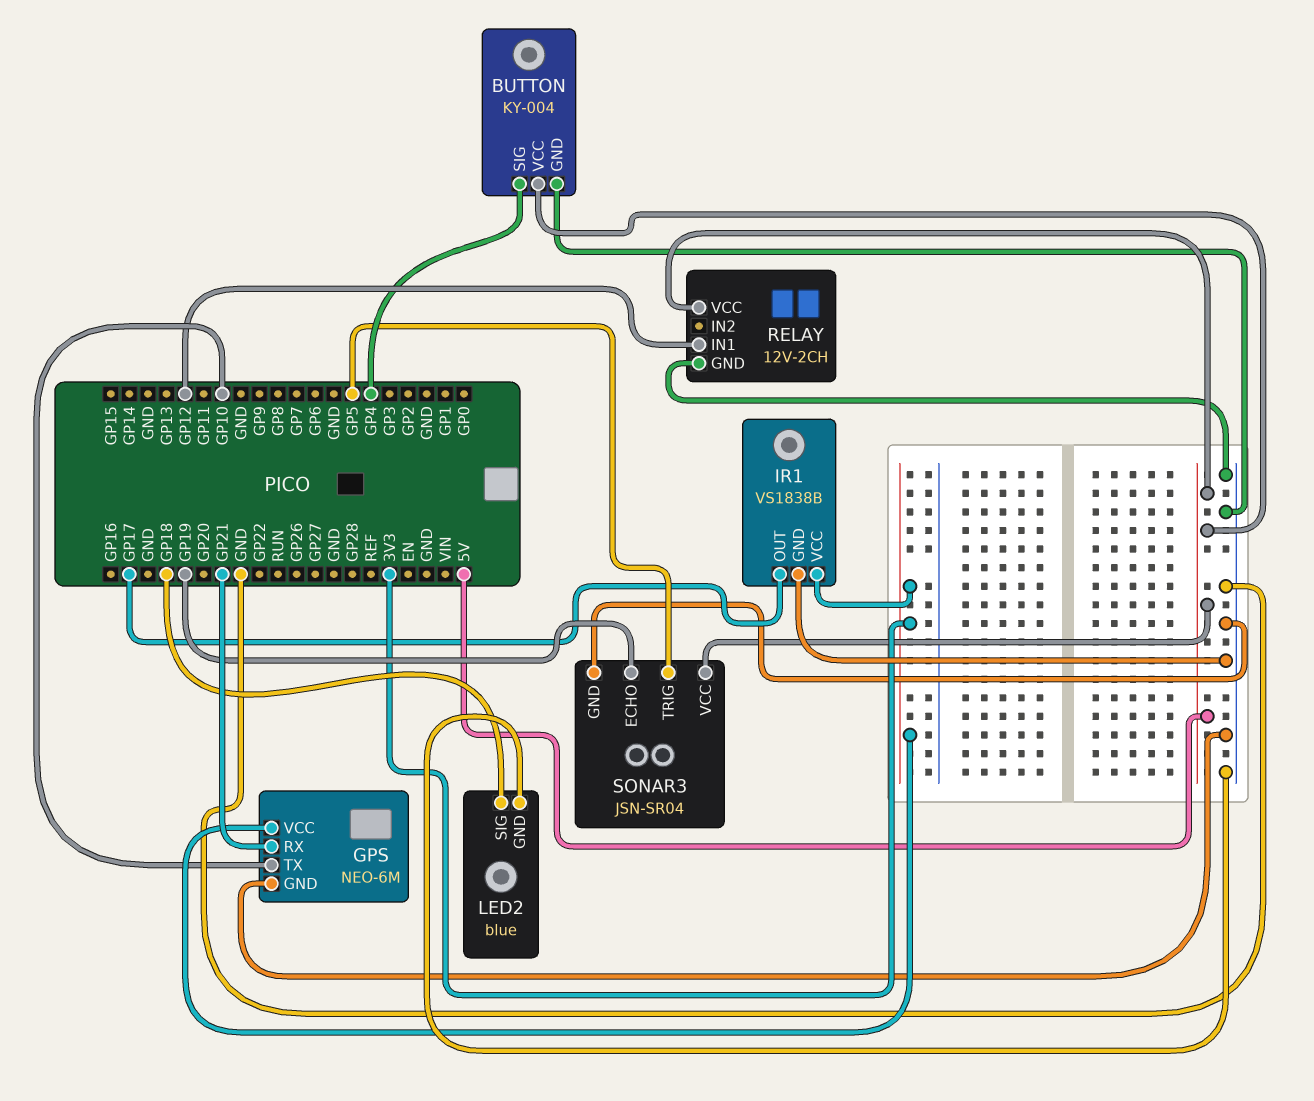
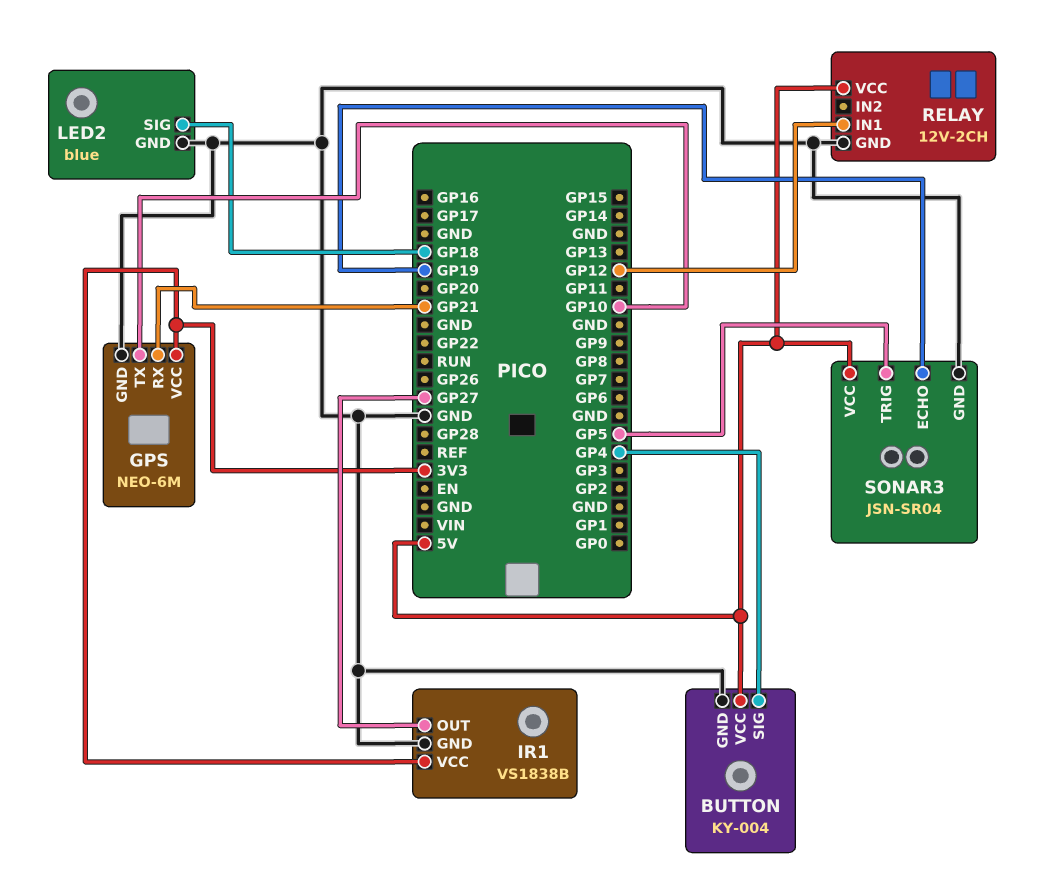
IR1 pin OUT: GP17 -> GP27

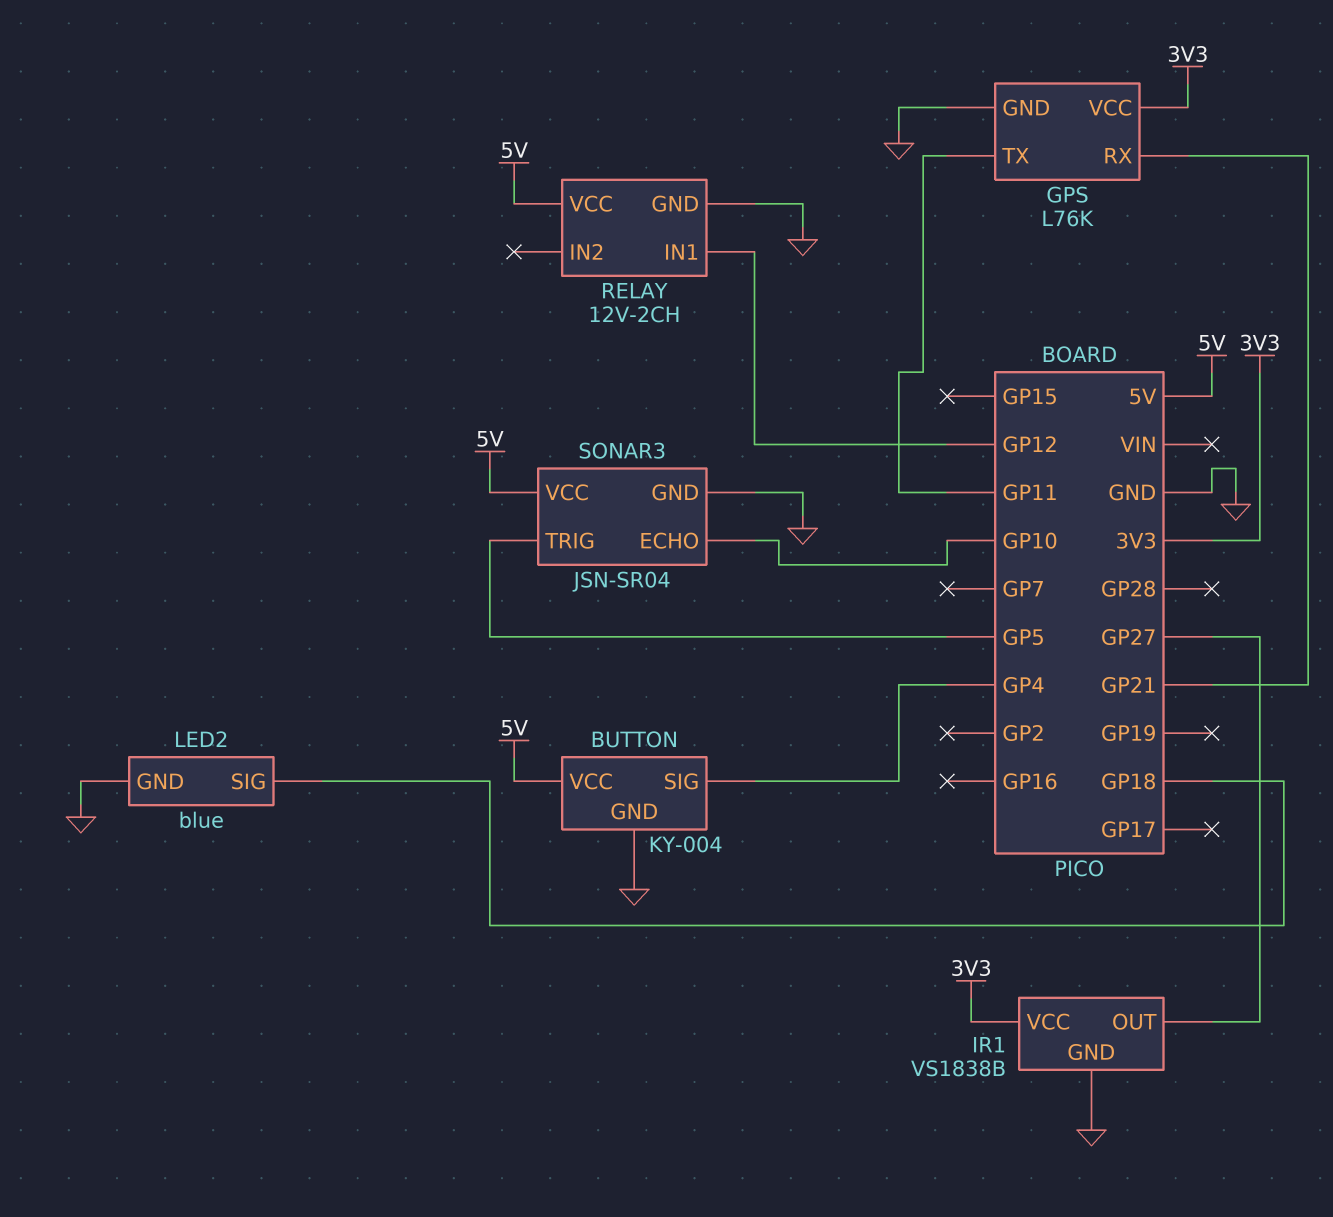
GPS: NEO-6M -> L76K
GPS pin TX: GP10 -> GP11
SONAR3 pin ECHO: GP19 -> GP10

